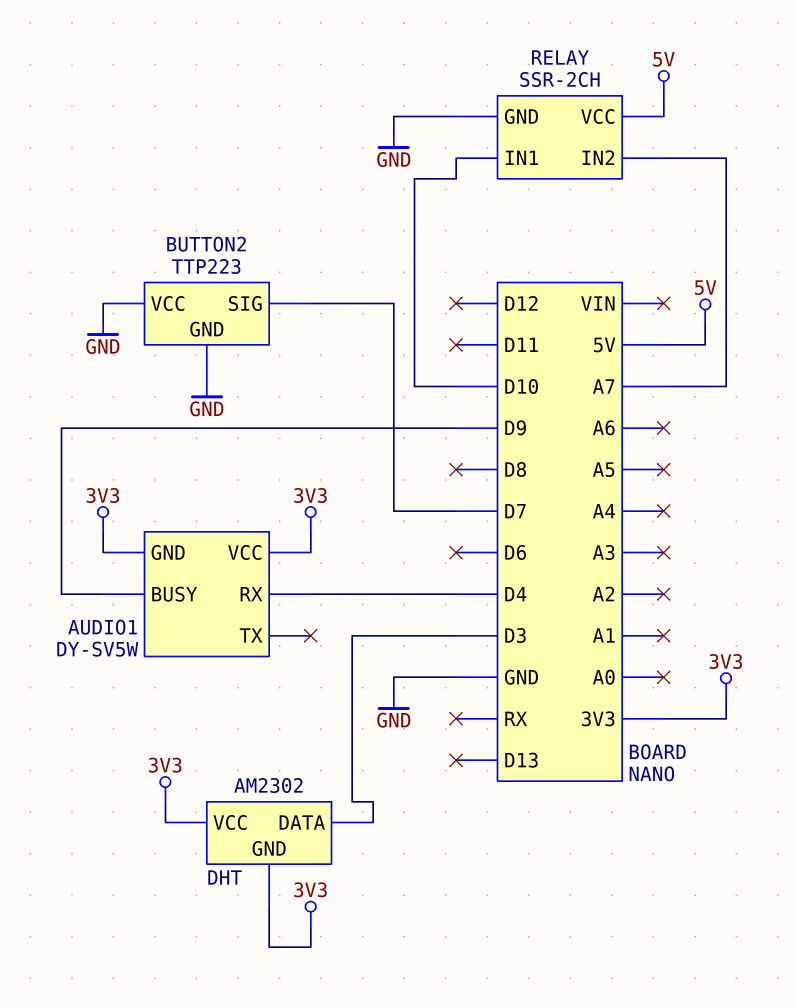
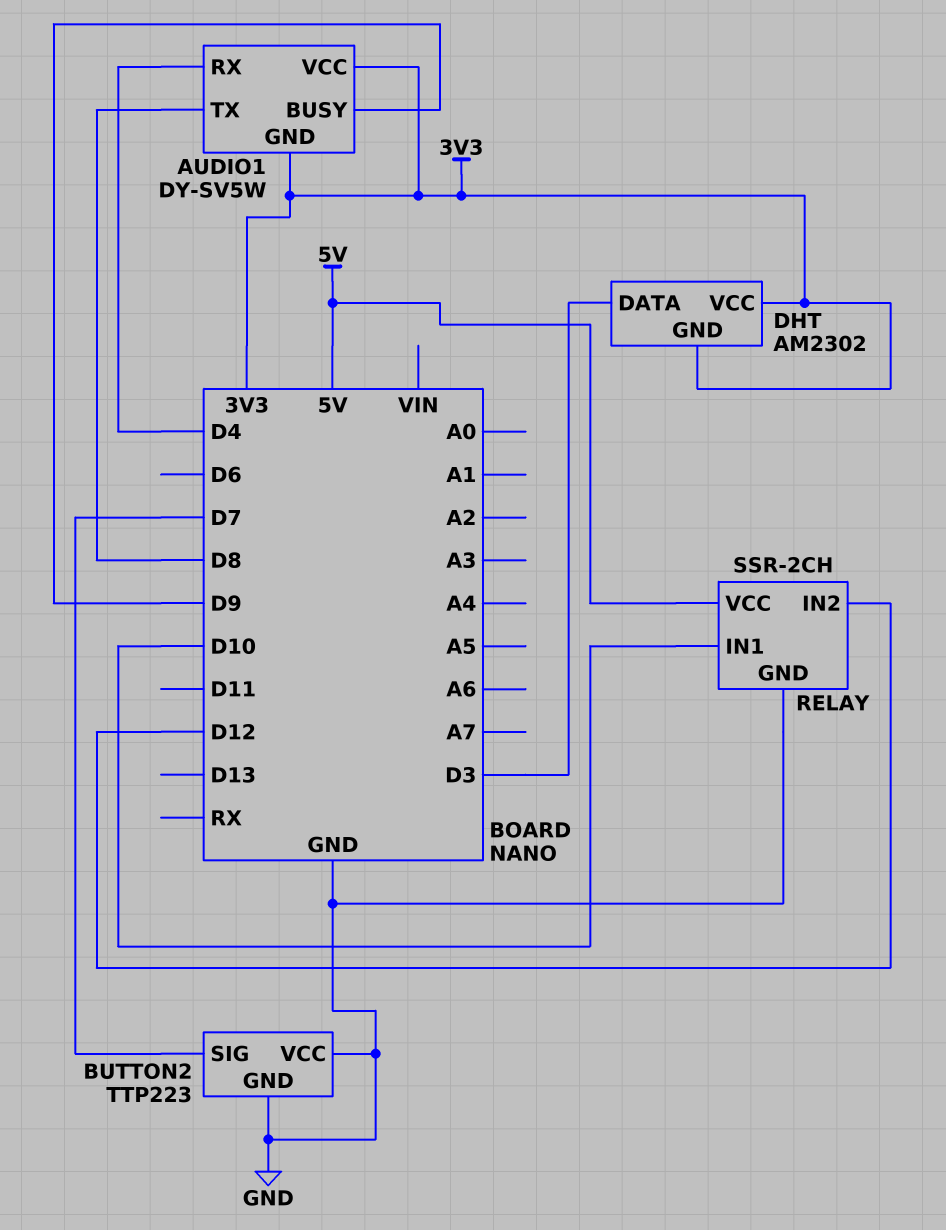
AUDIO1 pin TX: none -> D8
RELAY pin IN2: A7 -> D12

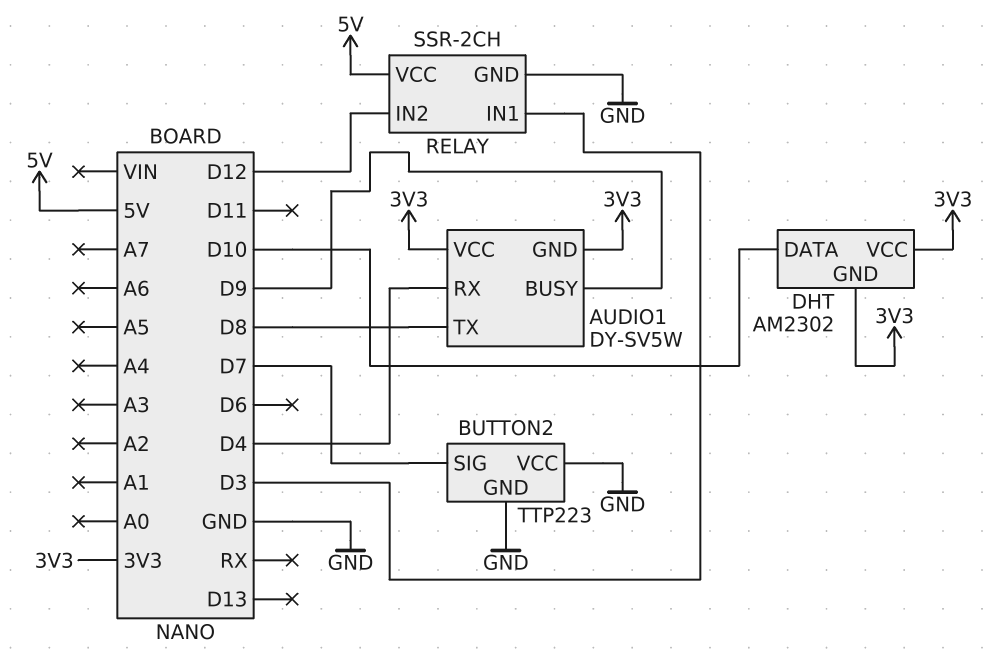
DHT pin DATA: D3 -> D10
RELAY pin IN1: D10 -> D3

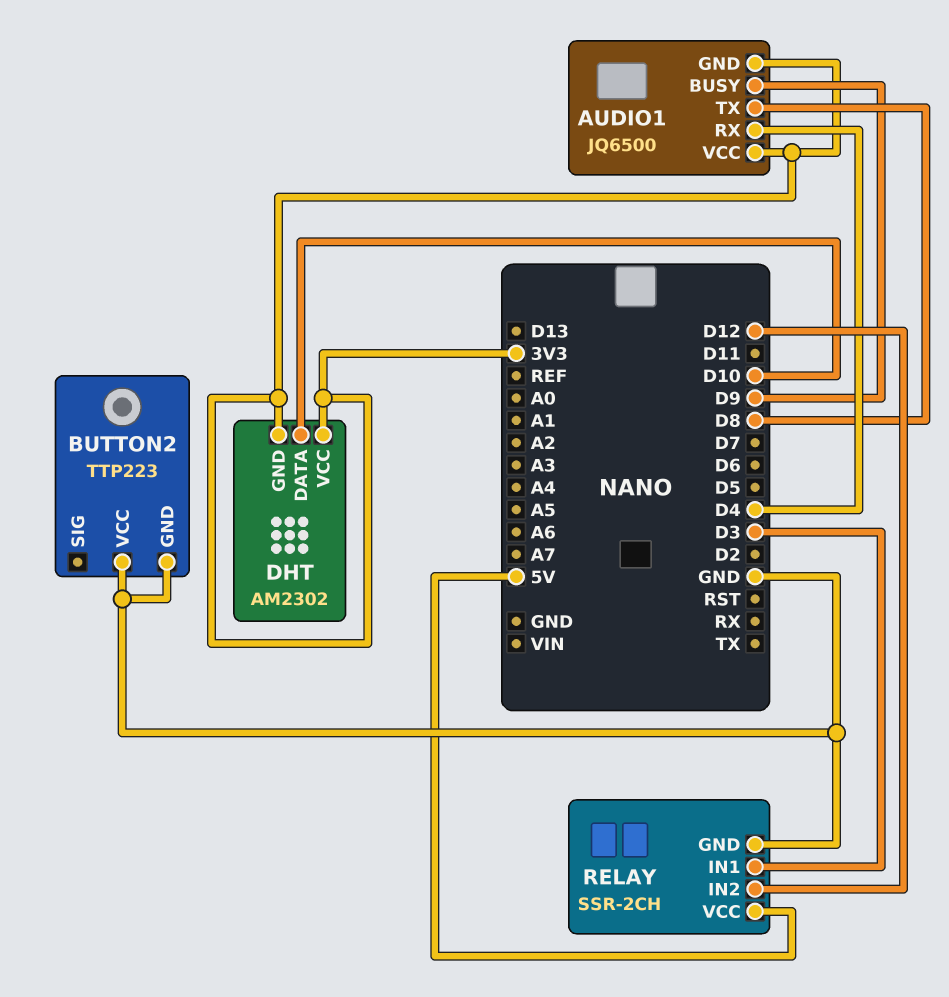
AUDIO1: DY-SV5W -> JQ6500
BUTTON2 pin SIG: D7 -> none

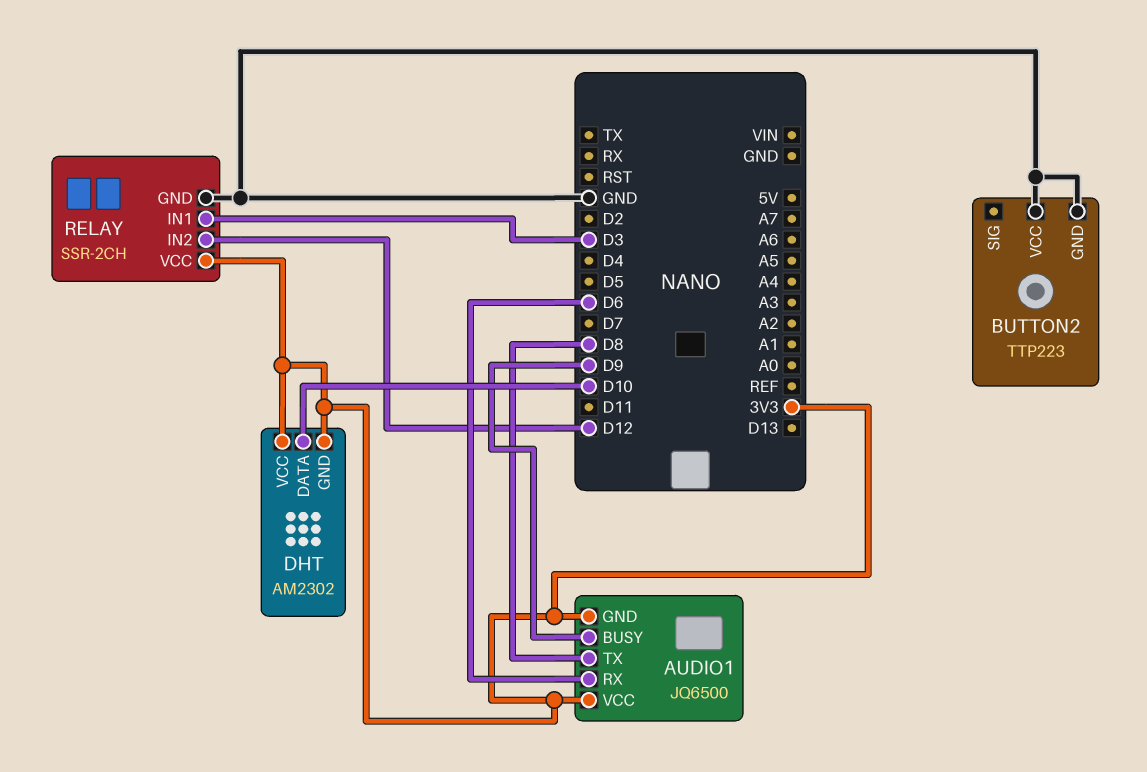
AUDIO1 pin RX: D4 -> D6
RELAY pin VCC: 5V -> 3V3

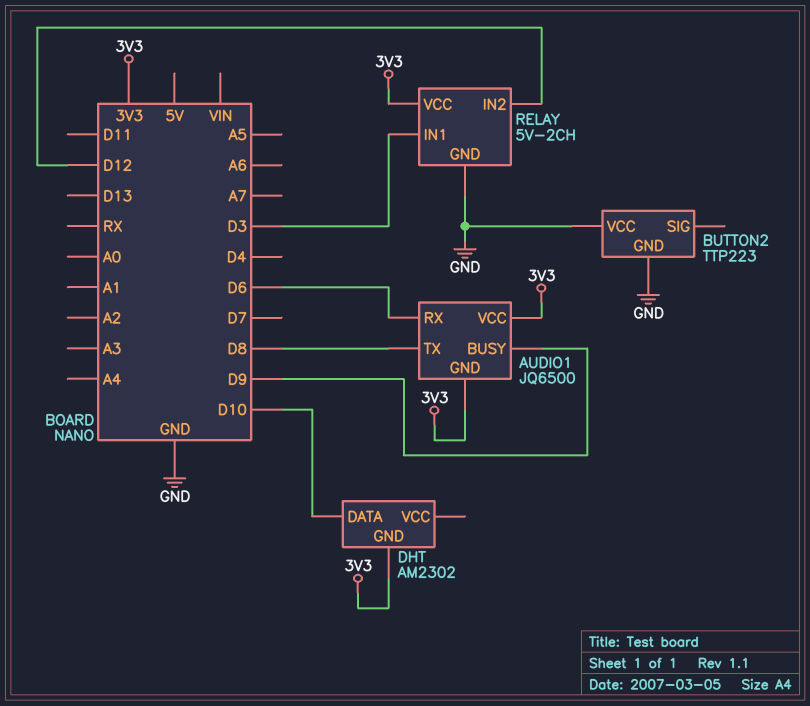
DHT pin VCC: 3V3 -> none
RELAY: SSR-2CH -> 5V-2CH

